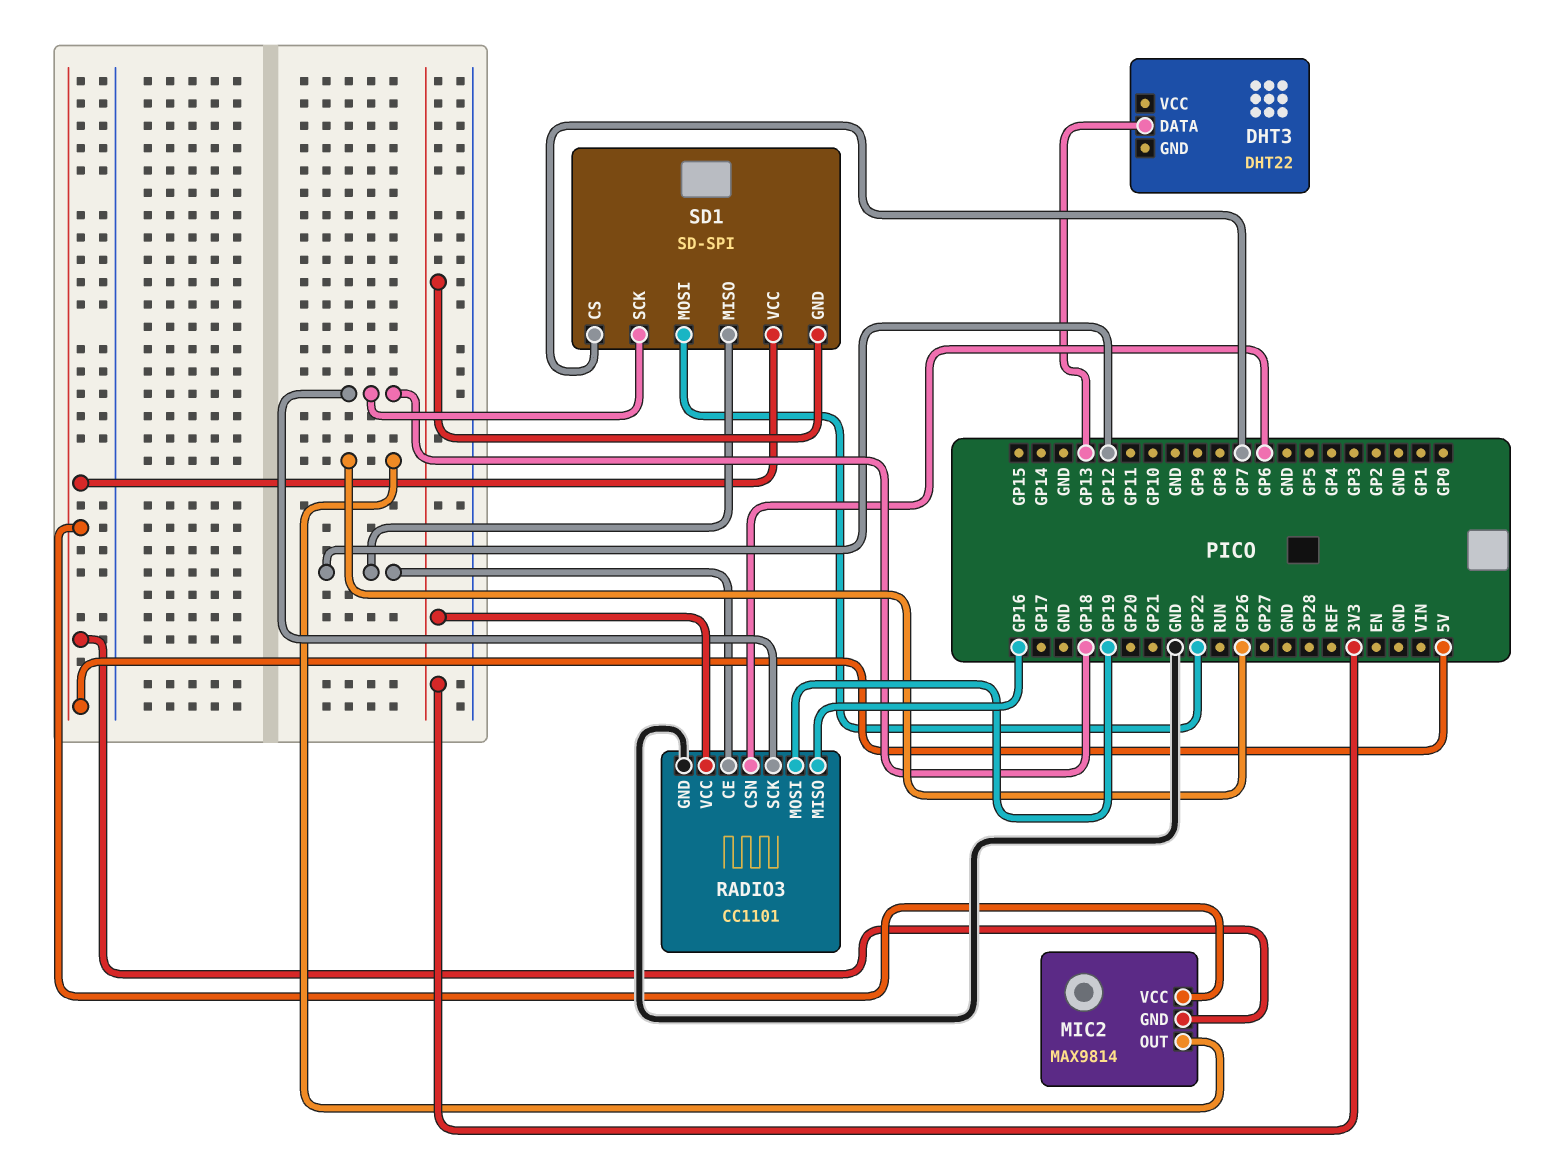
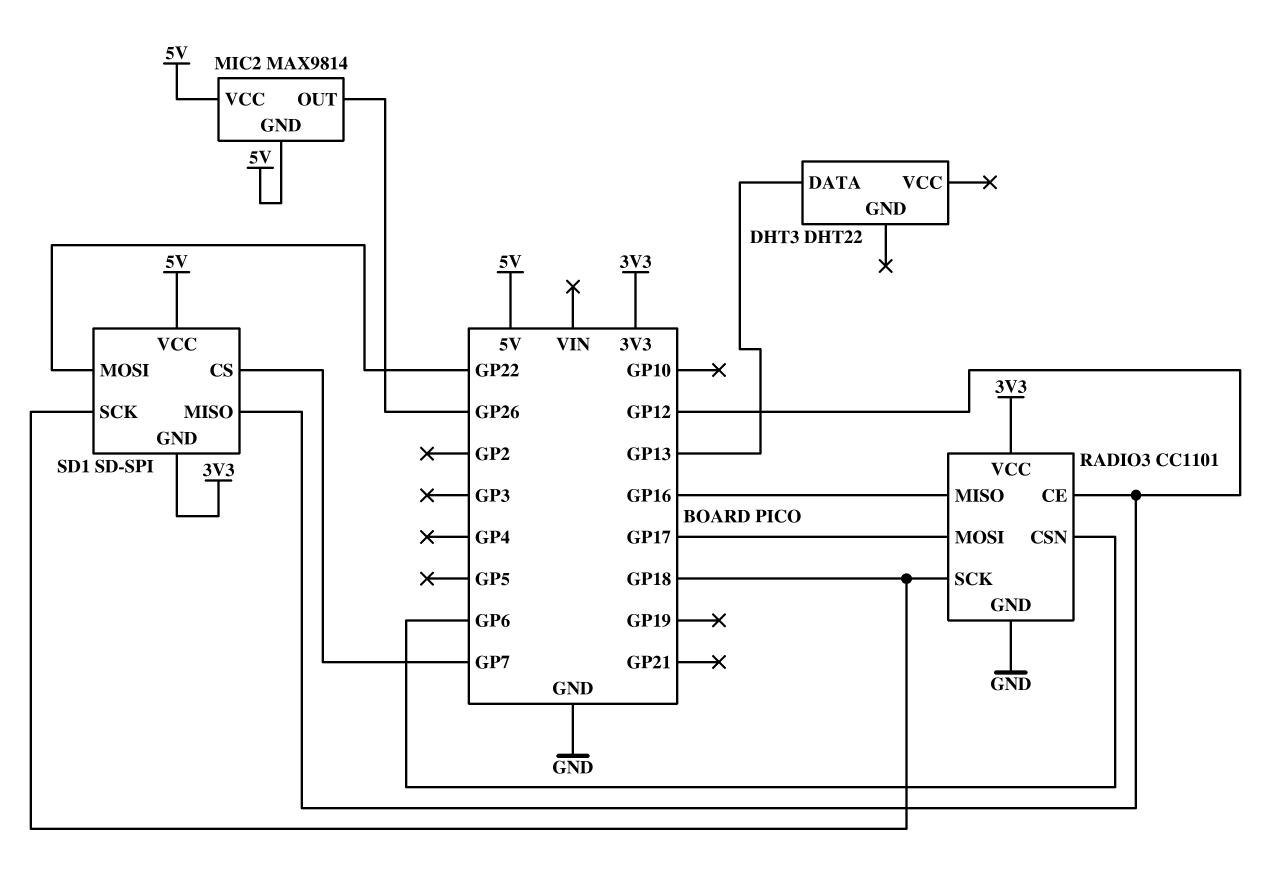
RADIO3 pin MOSI: GP19 -> GP17

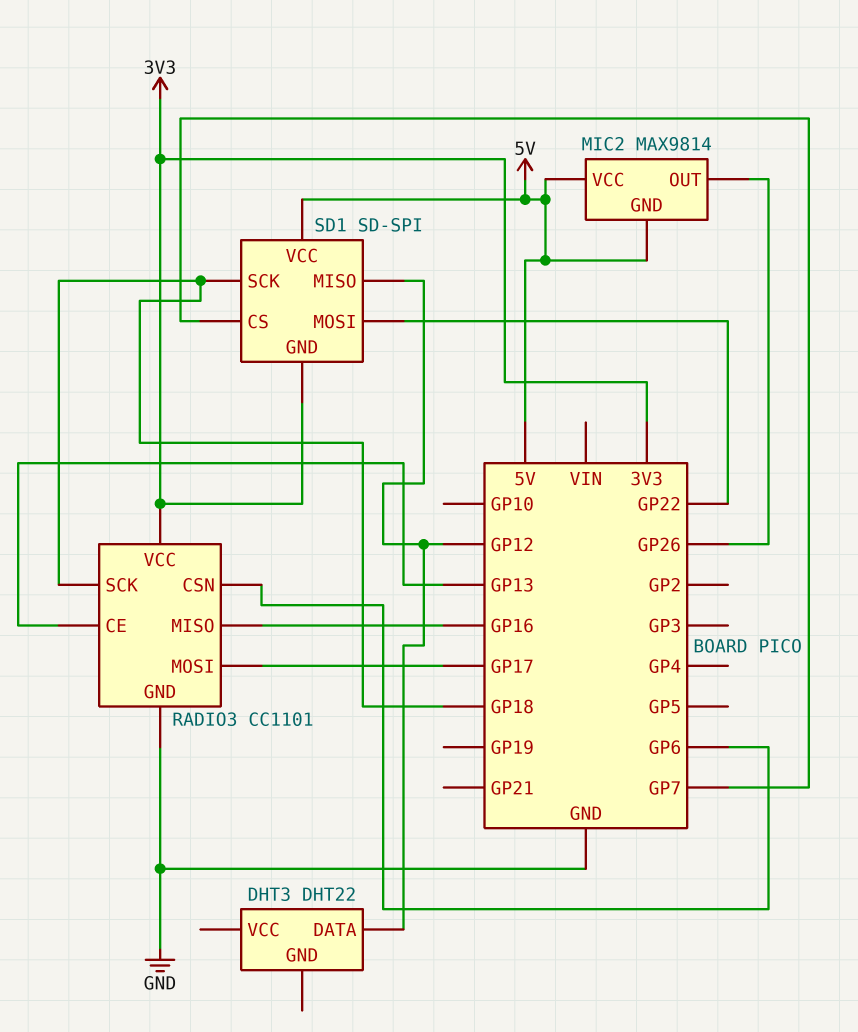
DHT3 pin DATA: GP13 -> GP12
RADIO3 pin CE: GP12 -> GP13

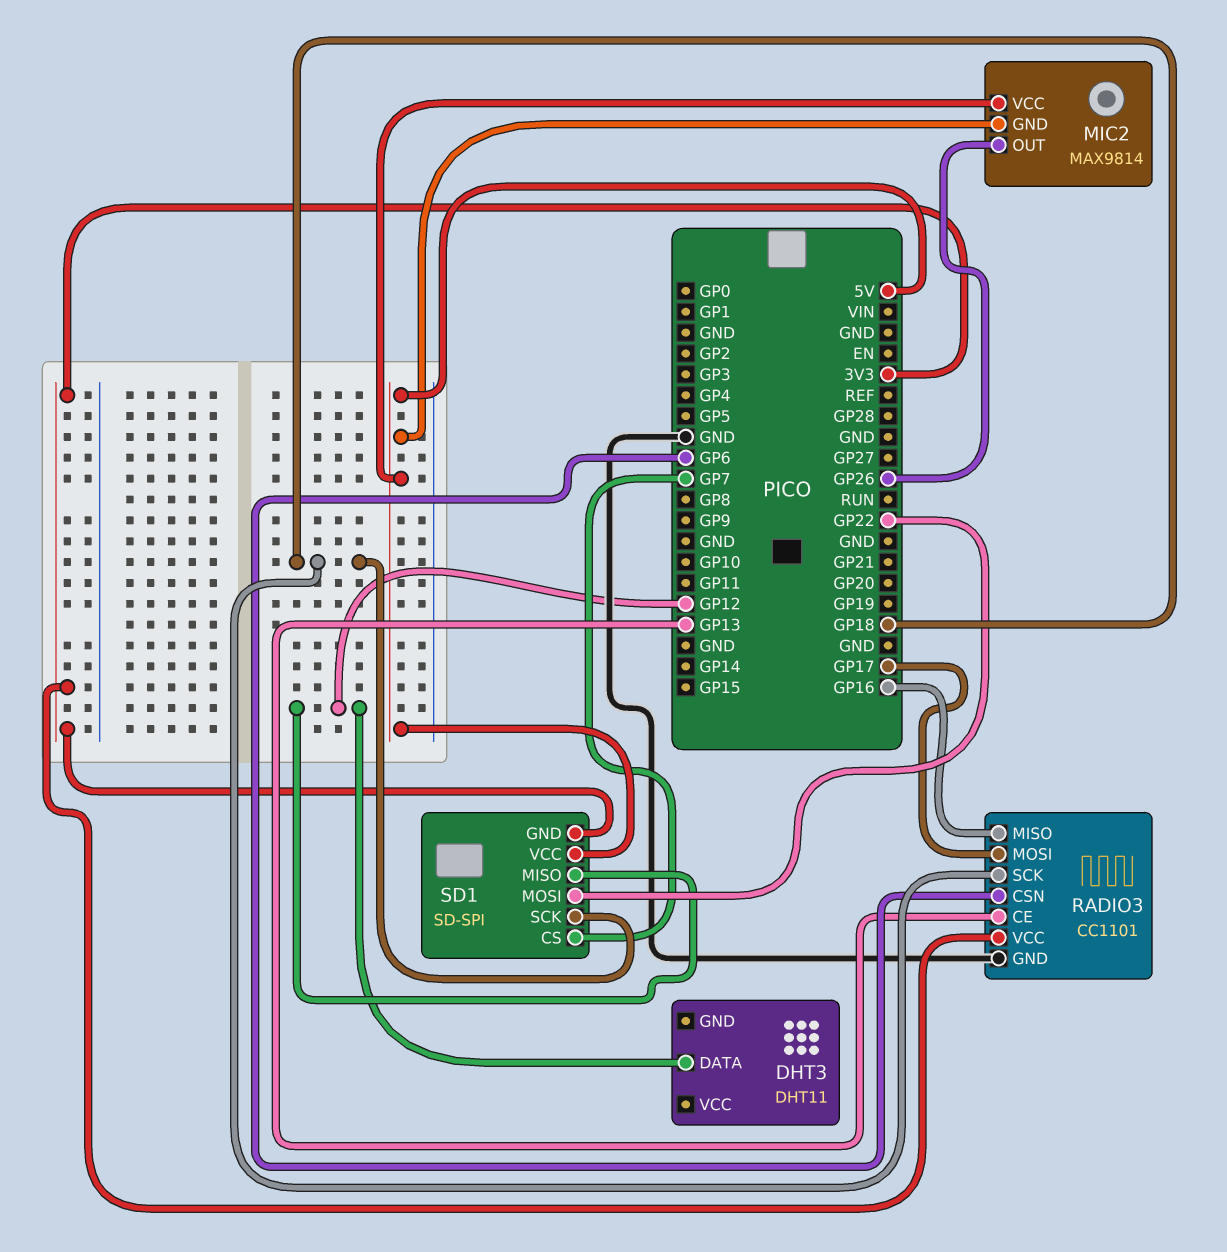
DHT3: DHT22 -> DHT11

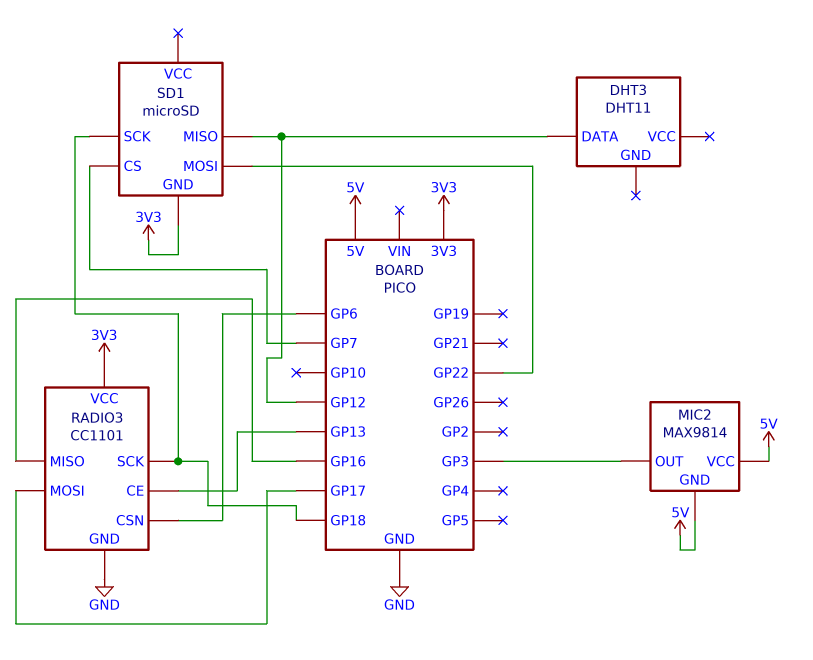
MIC2 pin OUT: GP26 -> GP3
SD1: SD-SPI -> microSD
SD1 pin VCC: 5V -> none

